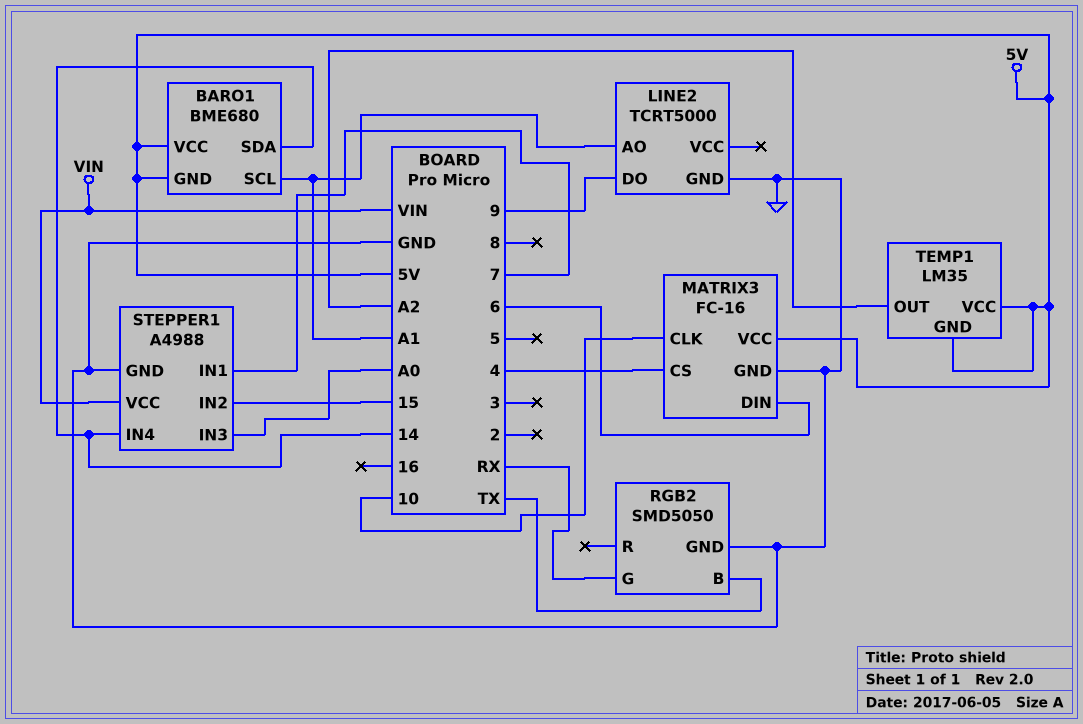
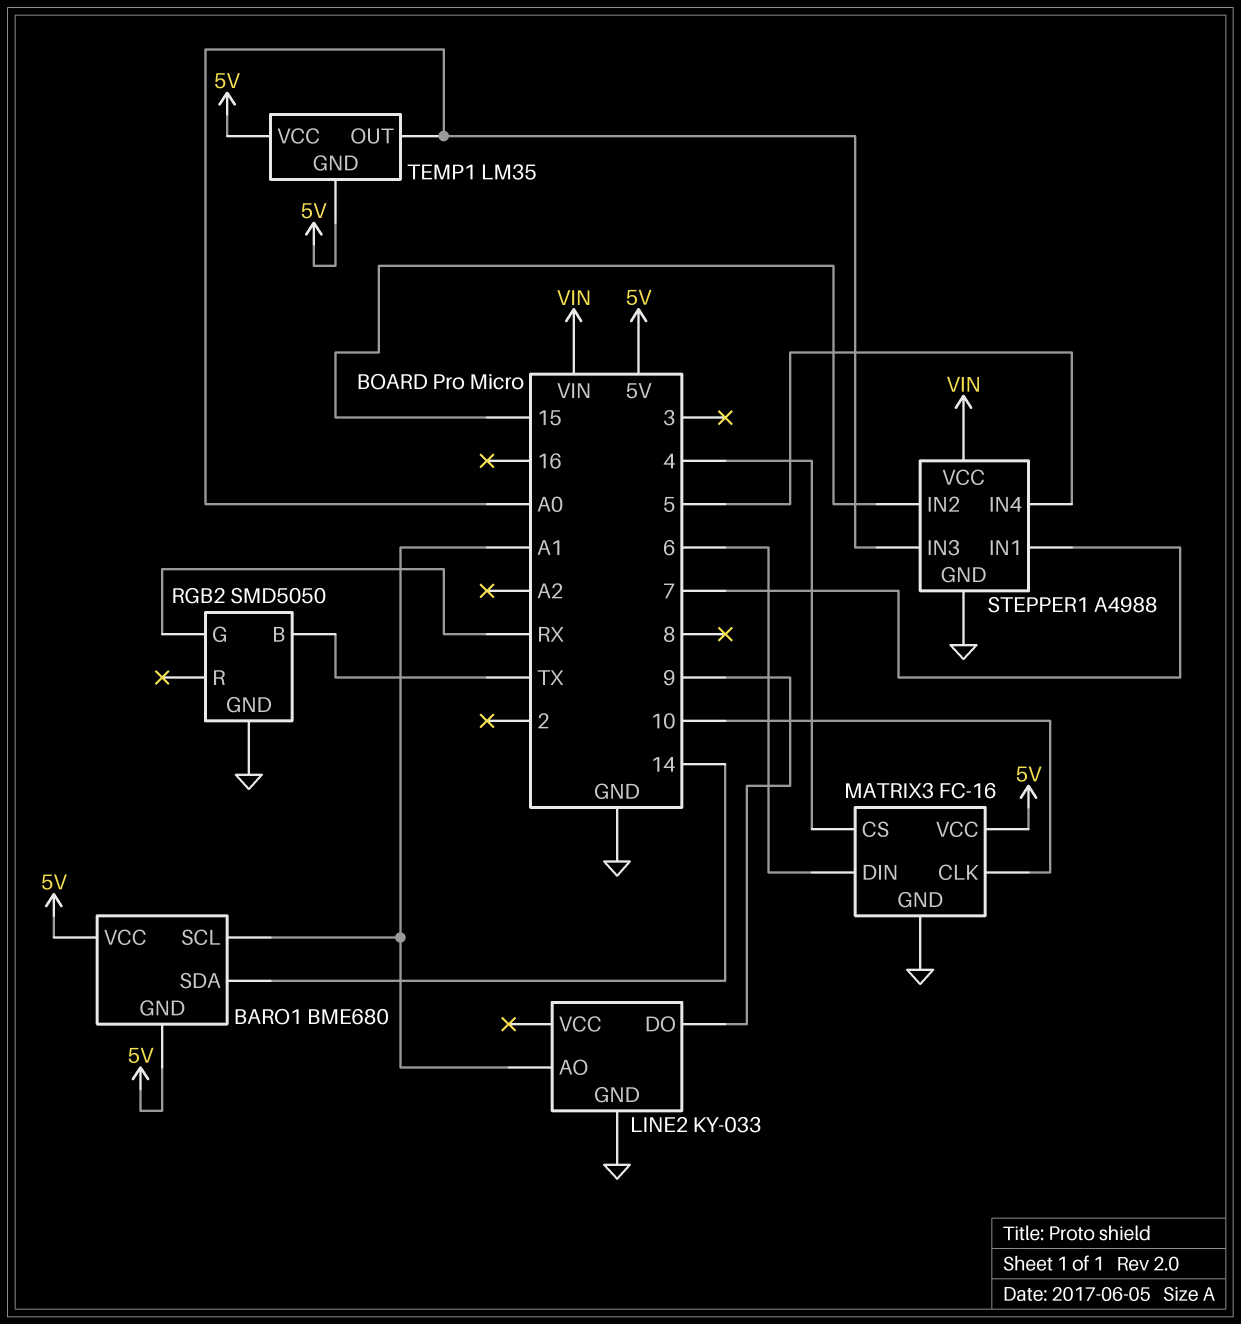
LINE2: TCRT5000 -> KY-033
STEPPER1 pin IN4: 14 -> 5
TEMP1 pin OUT: A2 -> A0

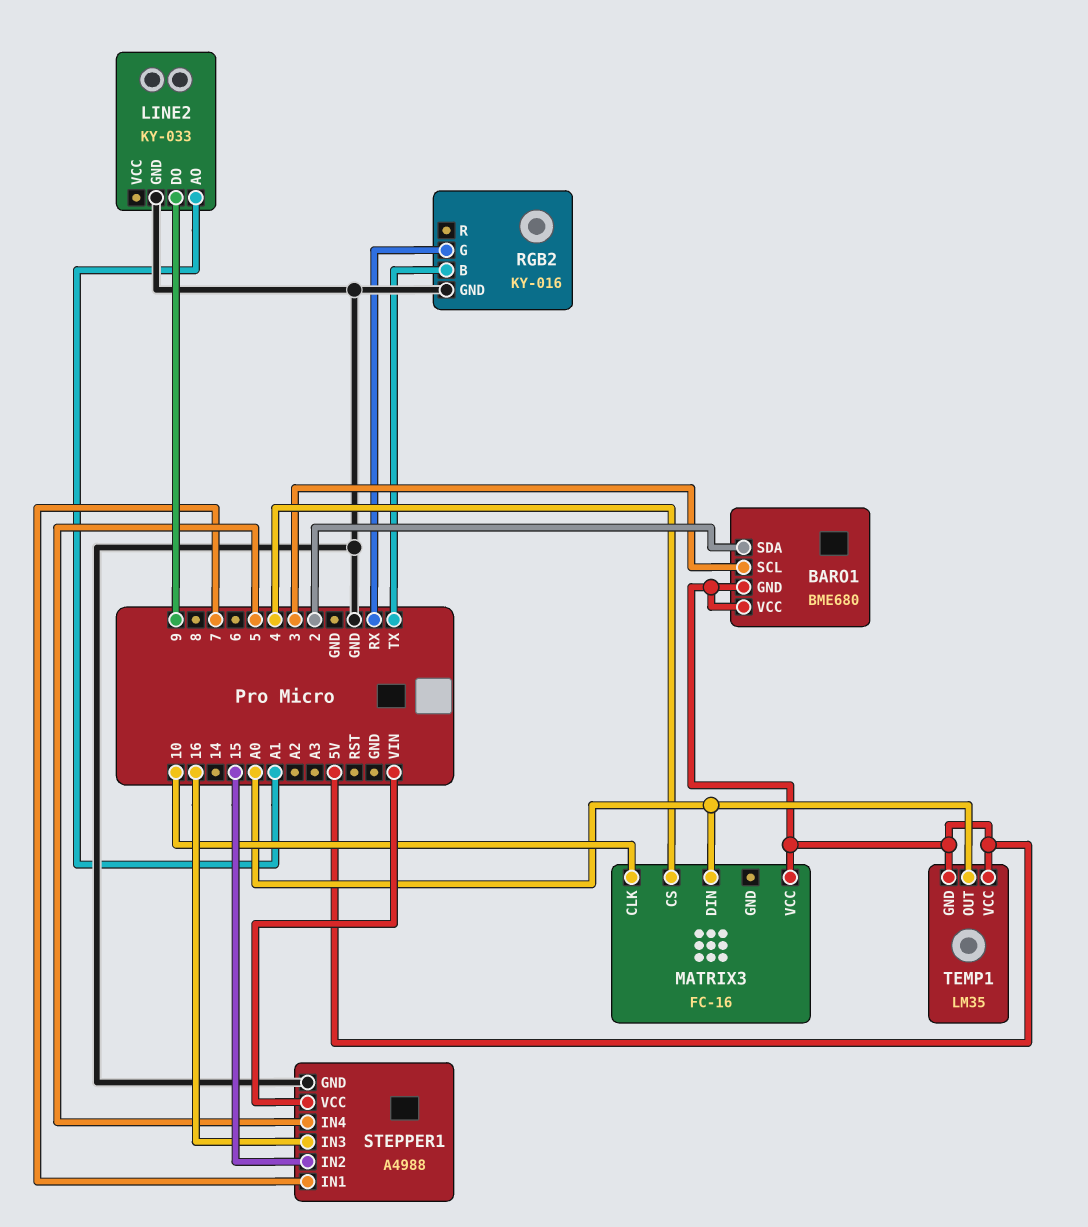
BARO1 pin SCL: A1 -> 3
BARO1 pin SDA: 14 -> 2
MATRIX3 pin DIN: 6 -> A0
MATRIX3 pin GND: GND -> none
RGB2: SMD5050 -> KY-016
STEPPER1 pin IN3: A0 -> 16

